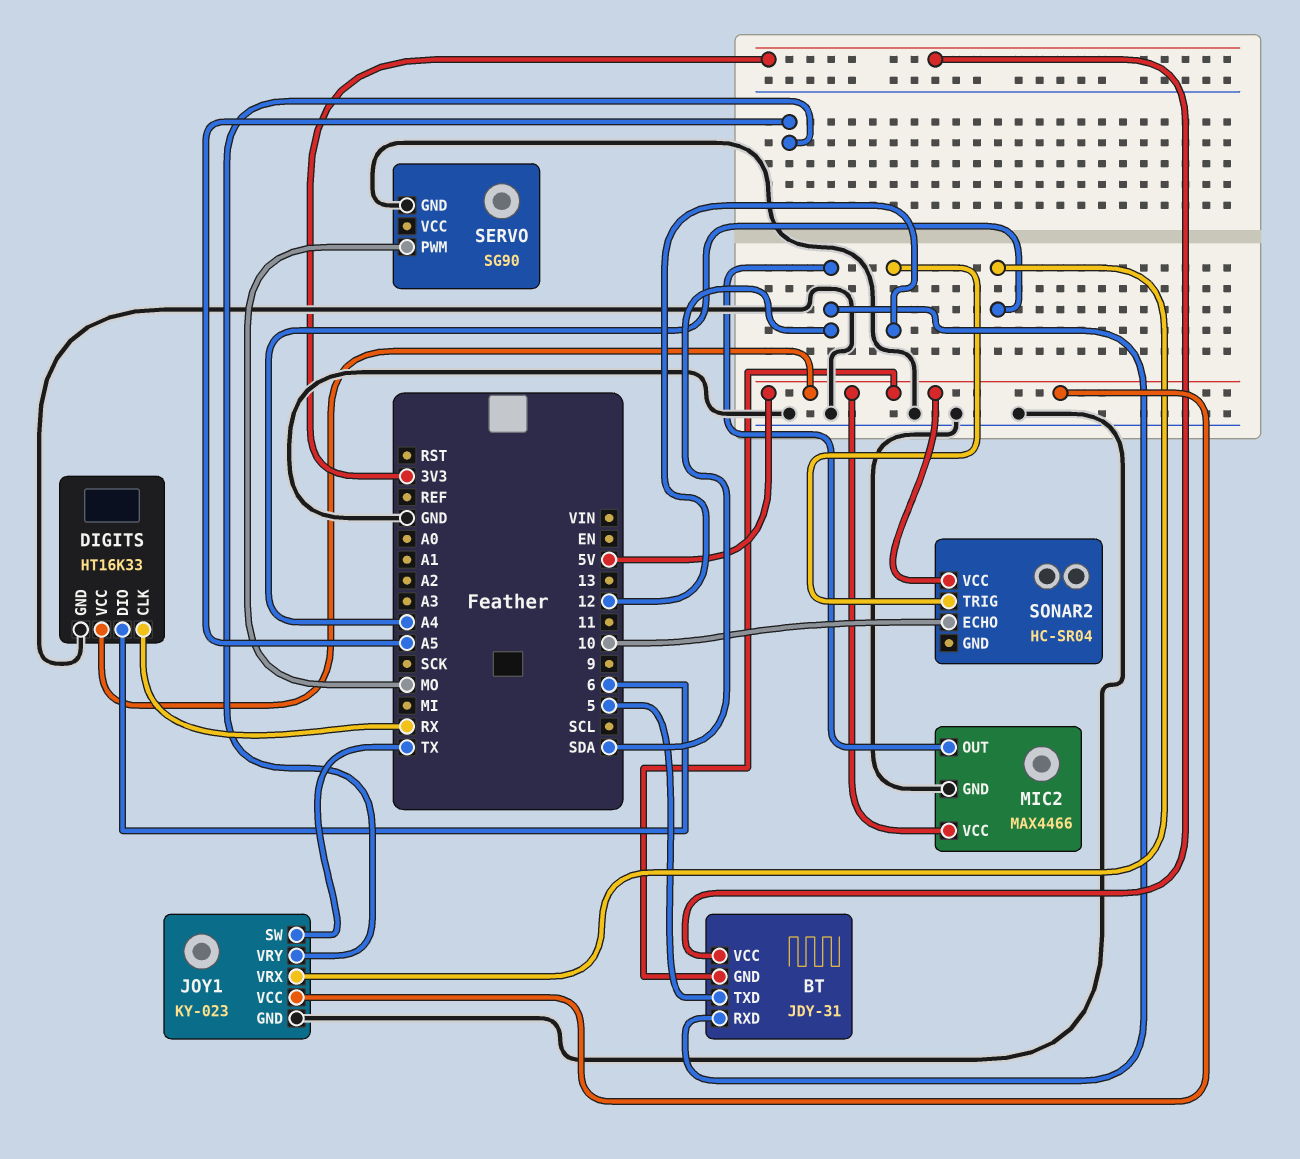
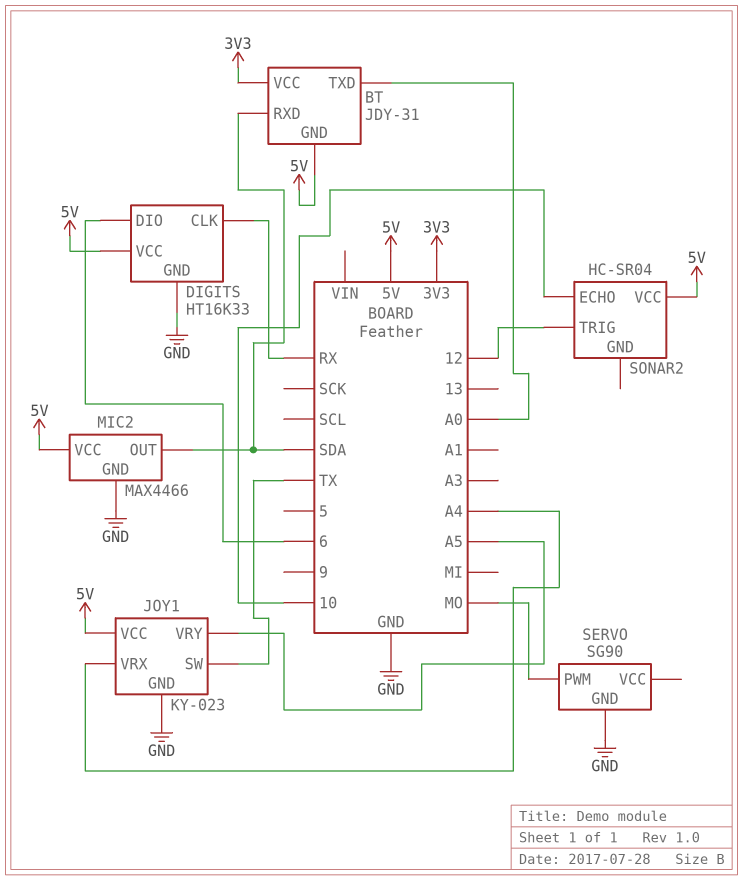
BT pin TXD: 5 -> A0

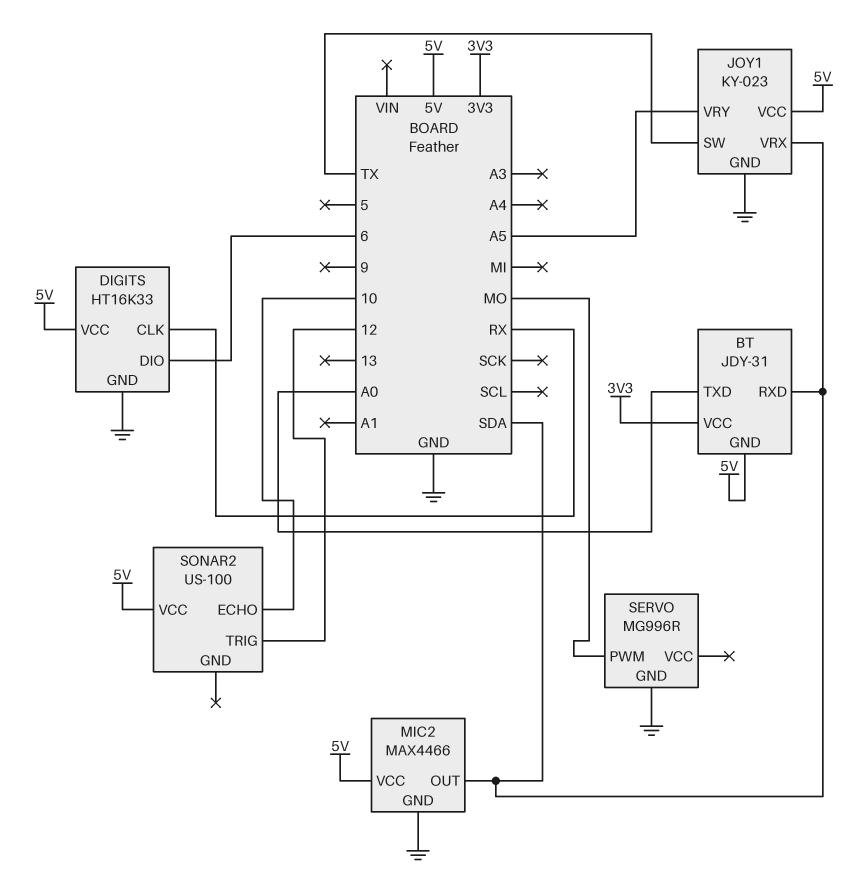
JOY1 pin VRX: A4 -> SDA
SERVO: SG90 -> MG996R
SONAR2: HC-SR04 -> US-100

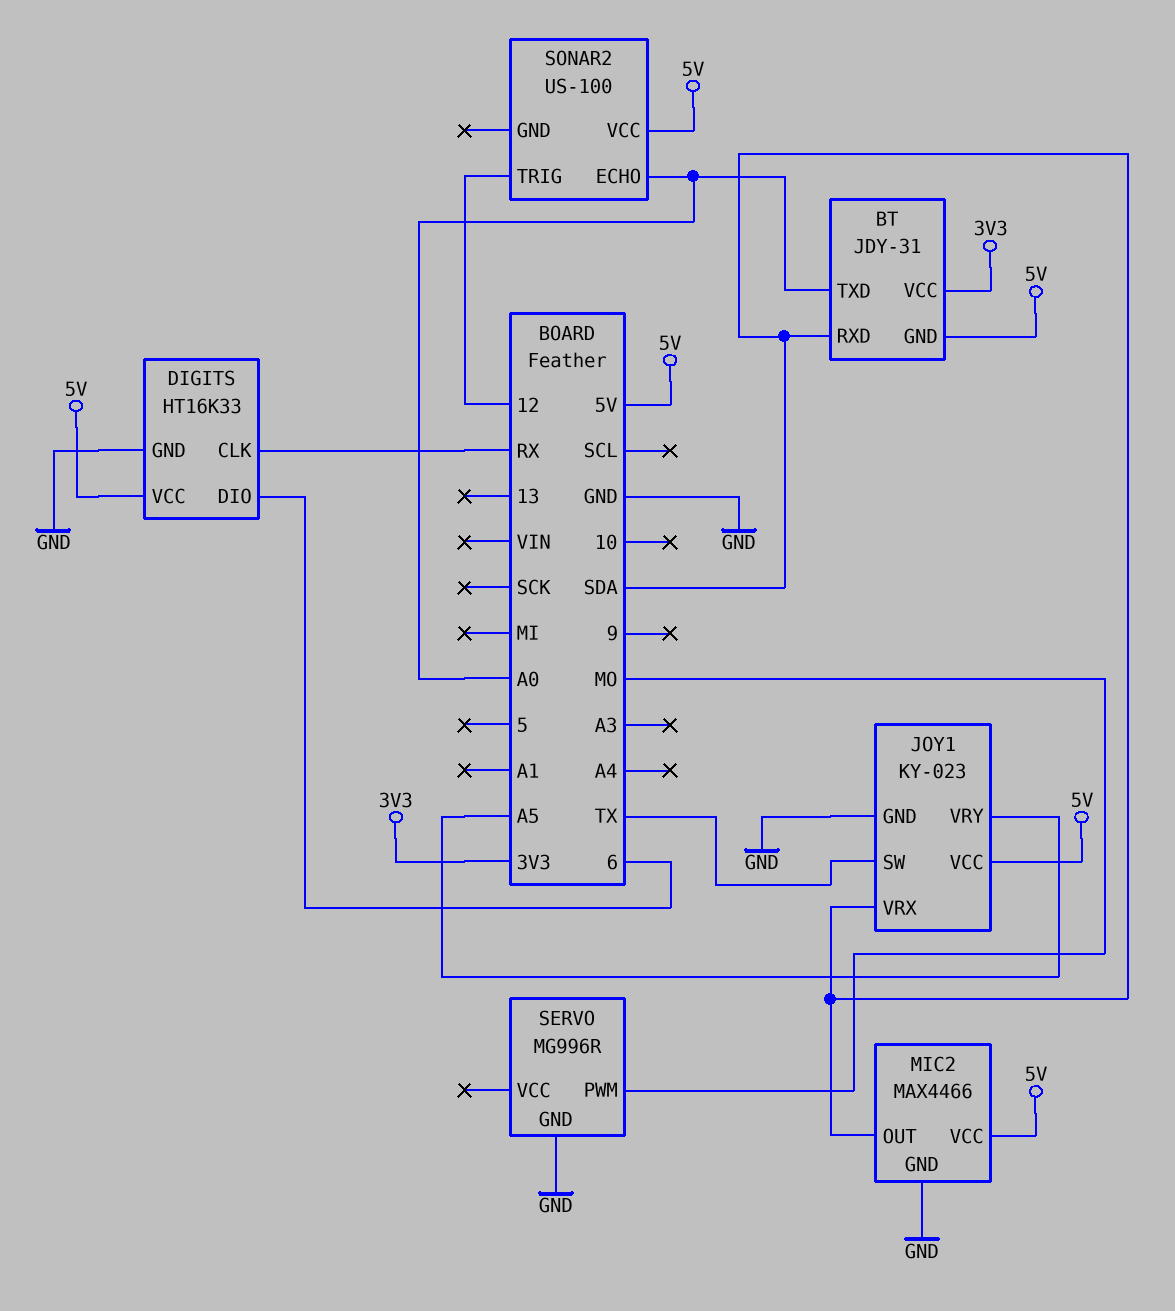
SONAR2 pin ECHO: 10 -> A0

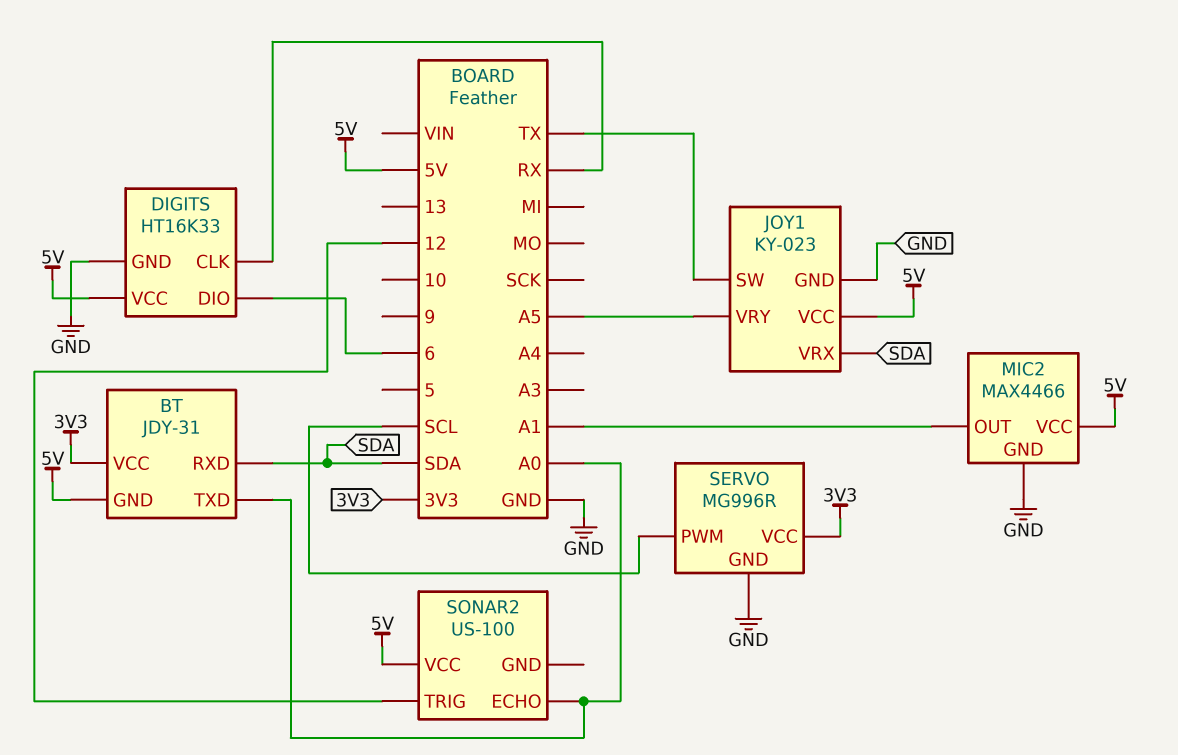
MIC2 pin OUT: SDA -> A1
SERVO pin PWM: MO -> SCL
SERVO pin VCC: none -> 3V3

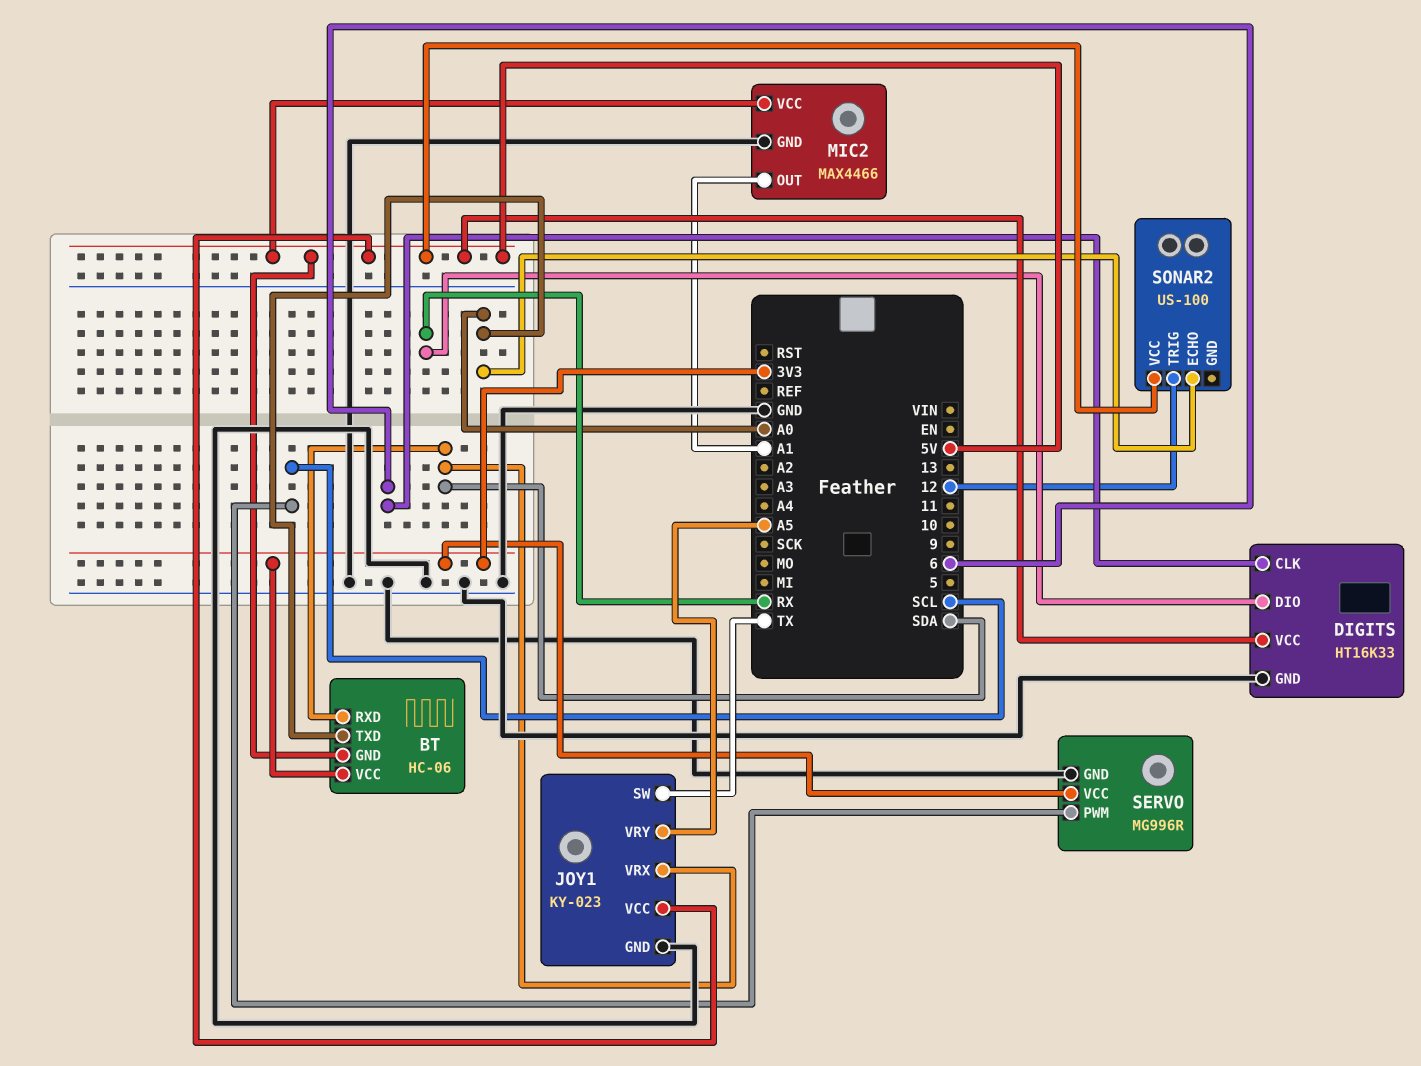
BT: JDY-31 -> HC-06
DIGITS pin CLK: RX -> 6
DIGITS pin DIO: 6 -> RX

